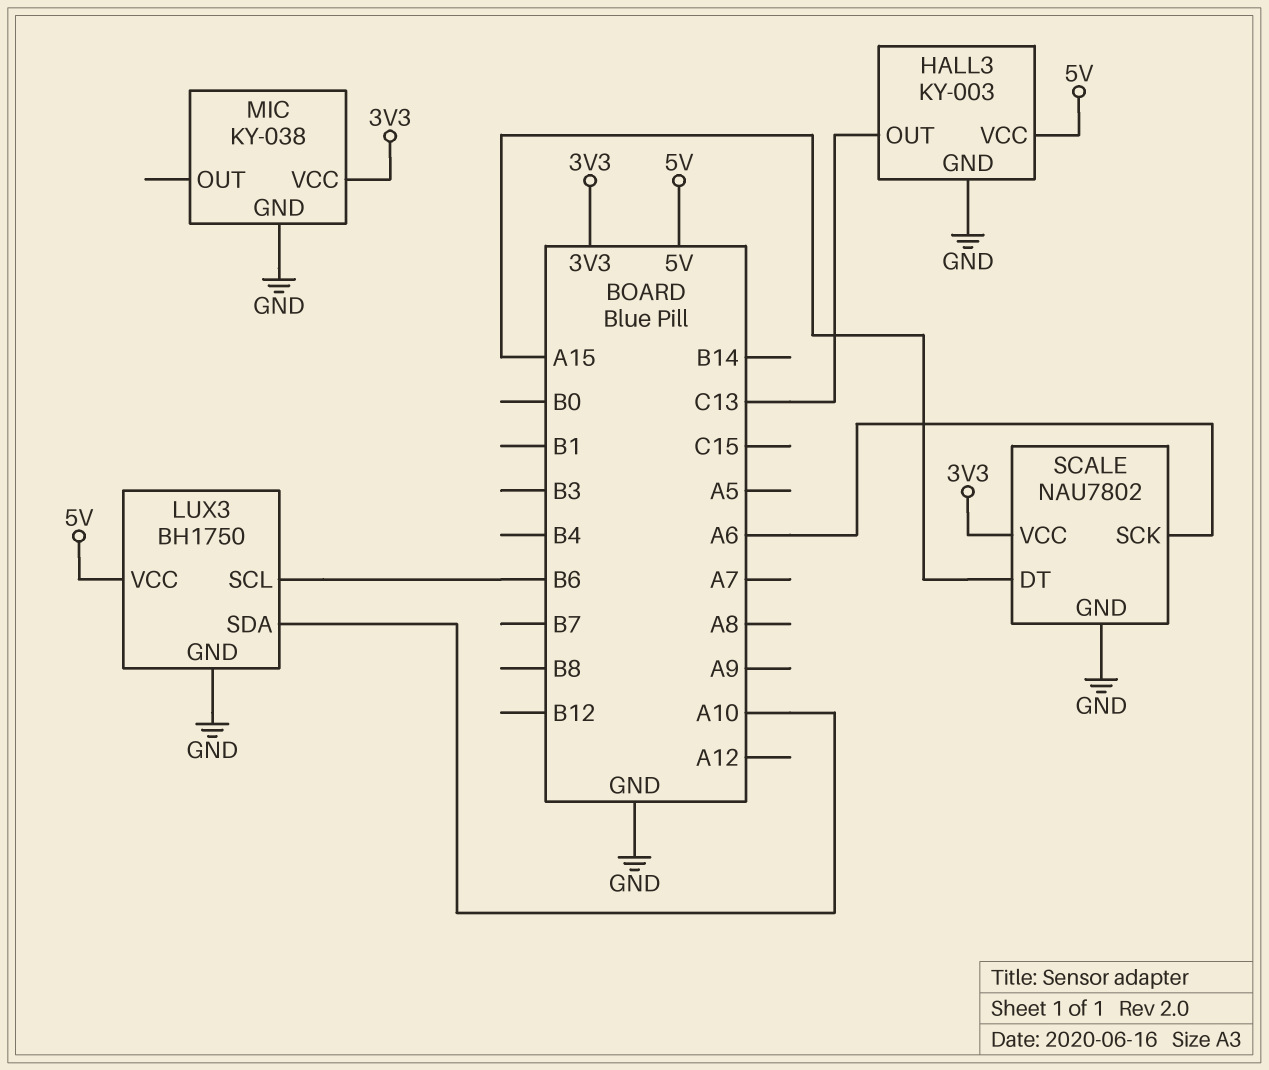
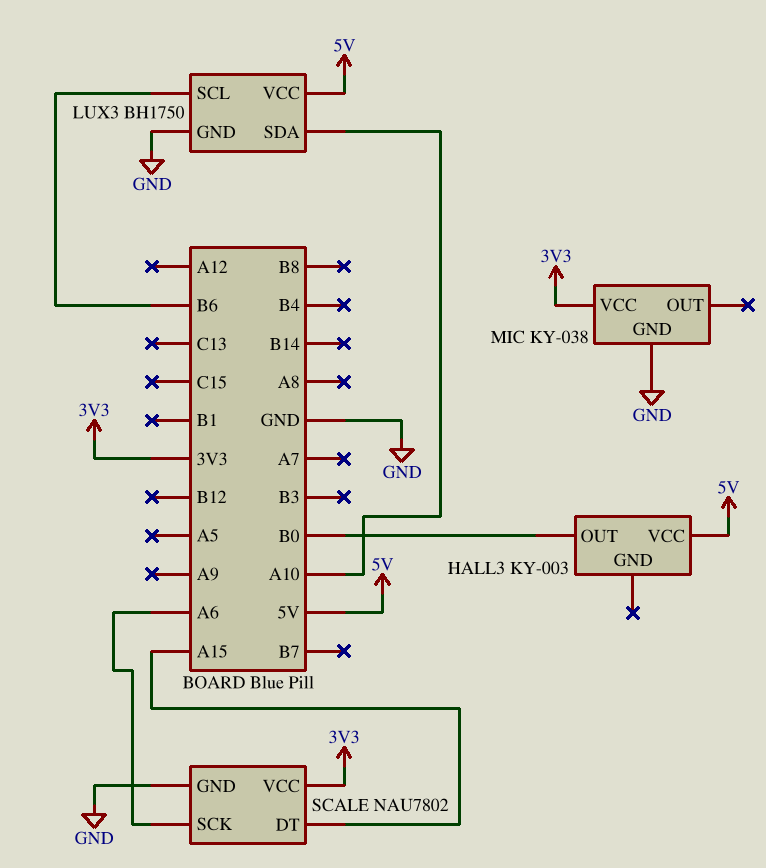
HALL3 pin GND: GND -> none
HALL3 pin OUT: C13 -> B0

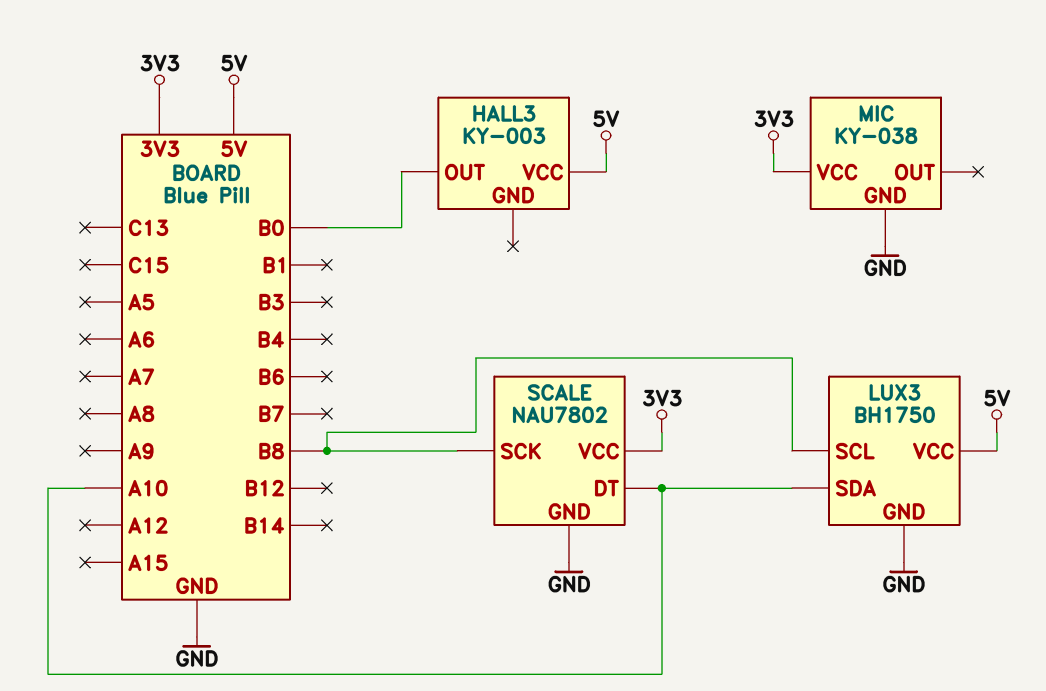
LUX3 pin SCL: B6 -> B8
SCALE pin DT: A15 -> A10
SCALE pin SCK: A6 -> B8

